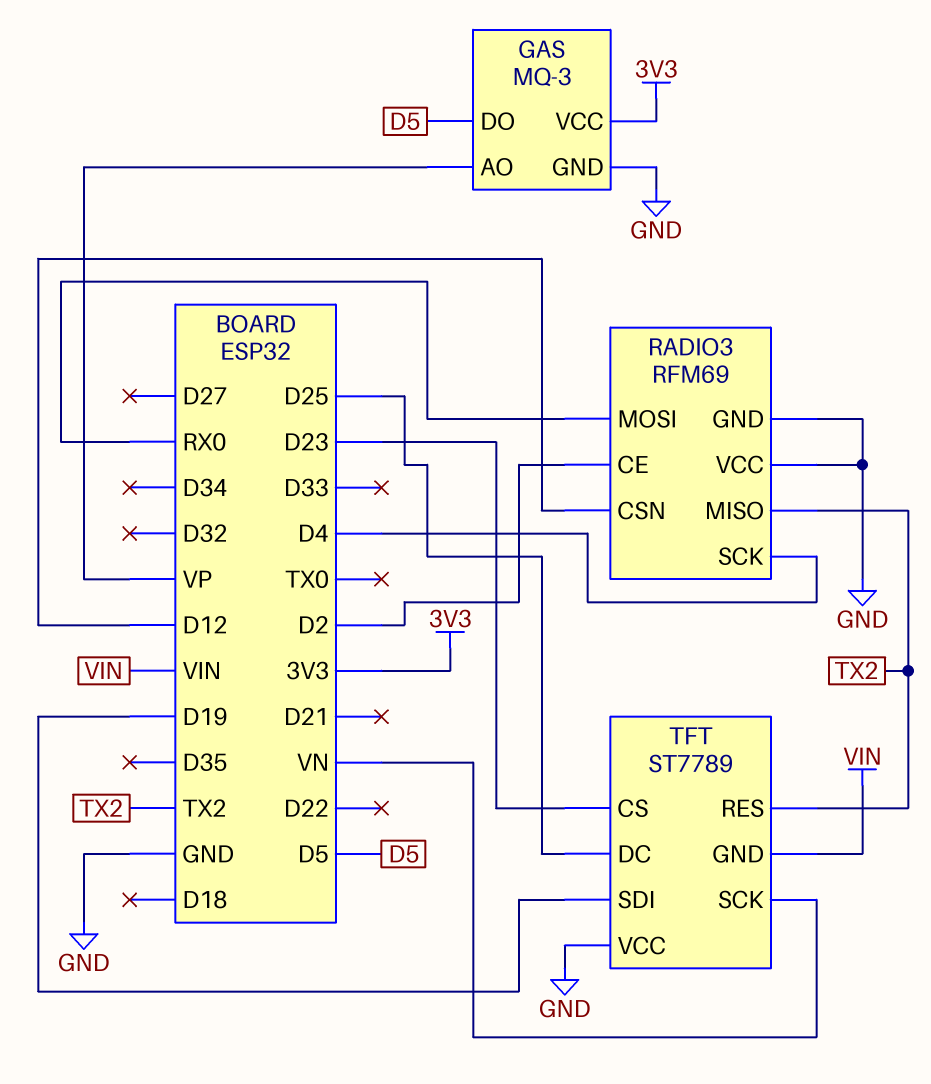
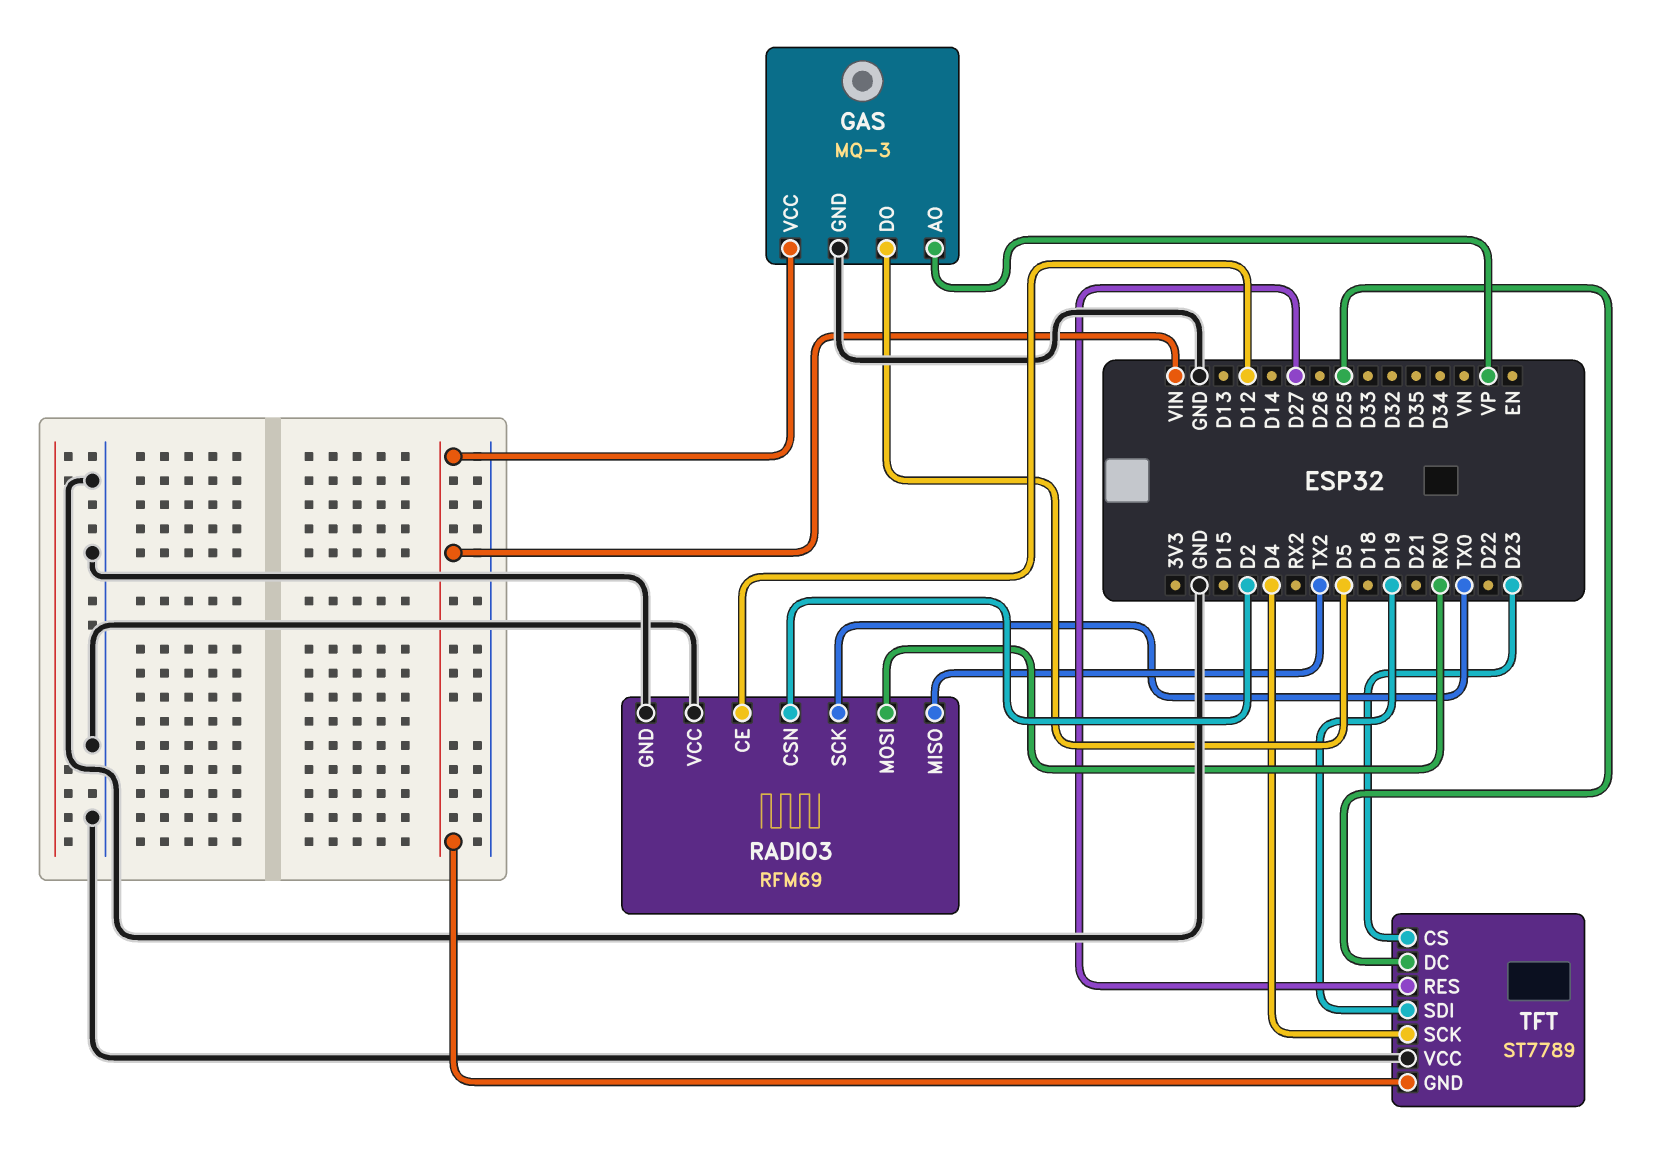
GAS pin VCC: 3V3 -> VIN
RADIO3 pin CE: D2 -> D12
RADIO3 pin CSN: D12 -> D2
RADIO3 pin SCK: D4 -> TX0
TFT pin RES: TX2 -> D27
TFT pin SCK: VN -> D4

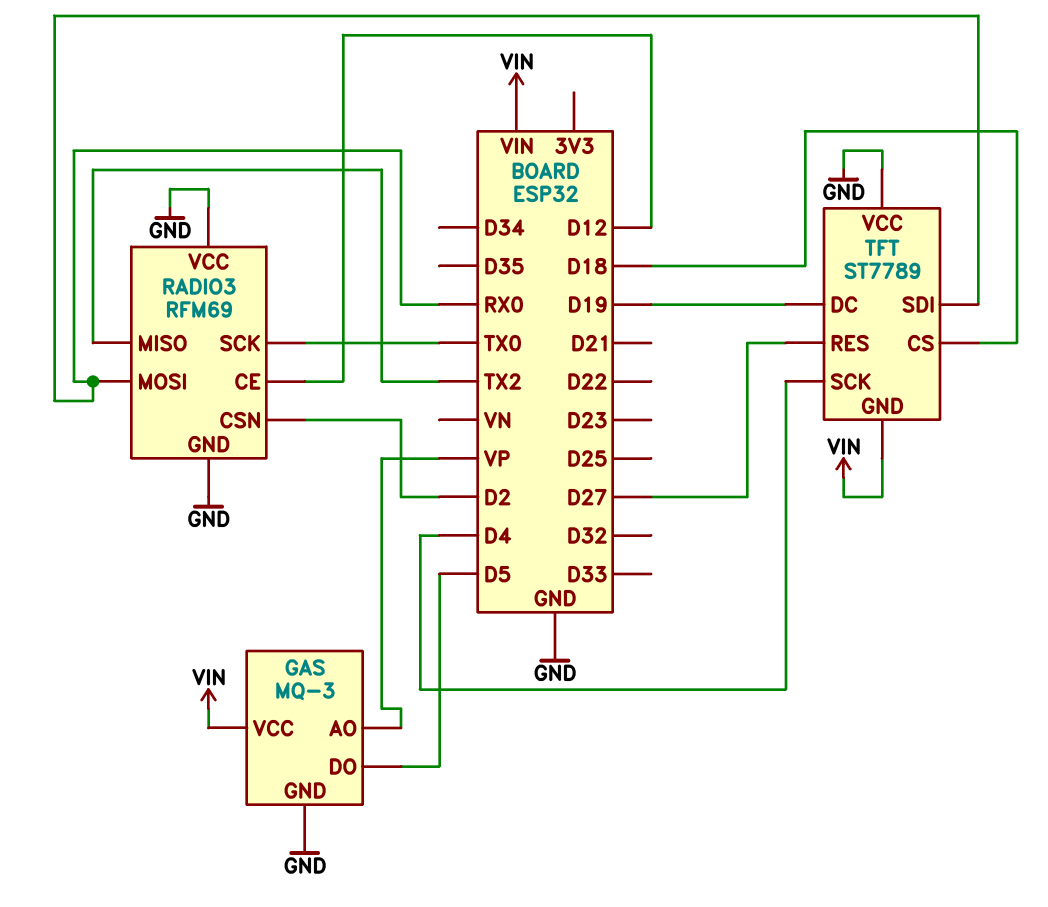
TFT pin CS: D23 -> D18
TFT pin DC: D25 -> D19
TFT pin SDI: D19 -> RX0

